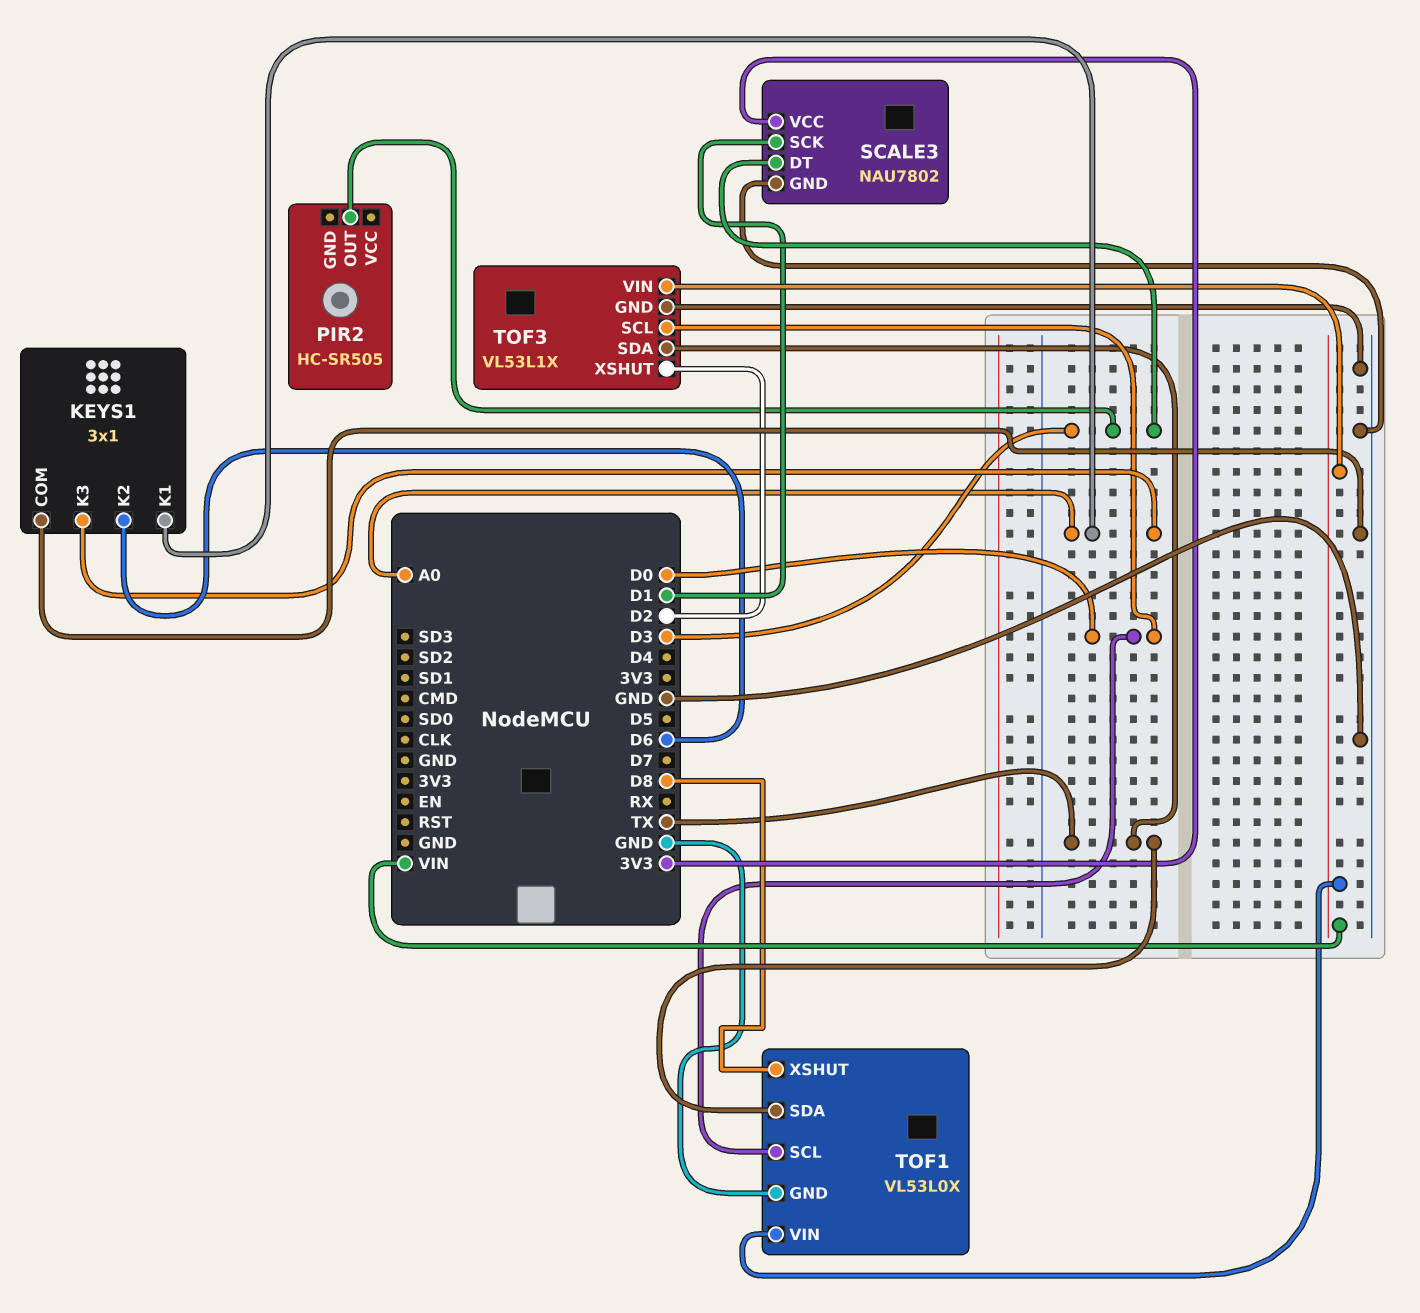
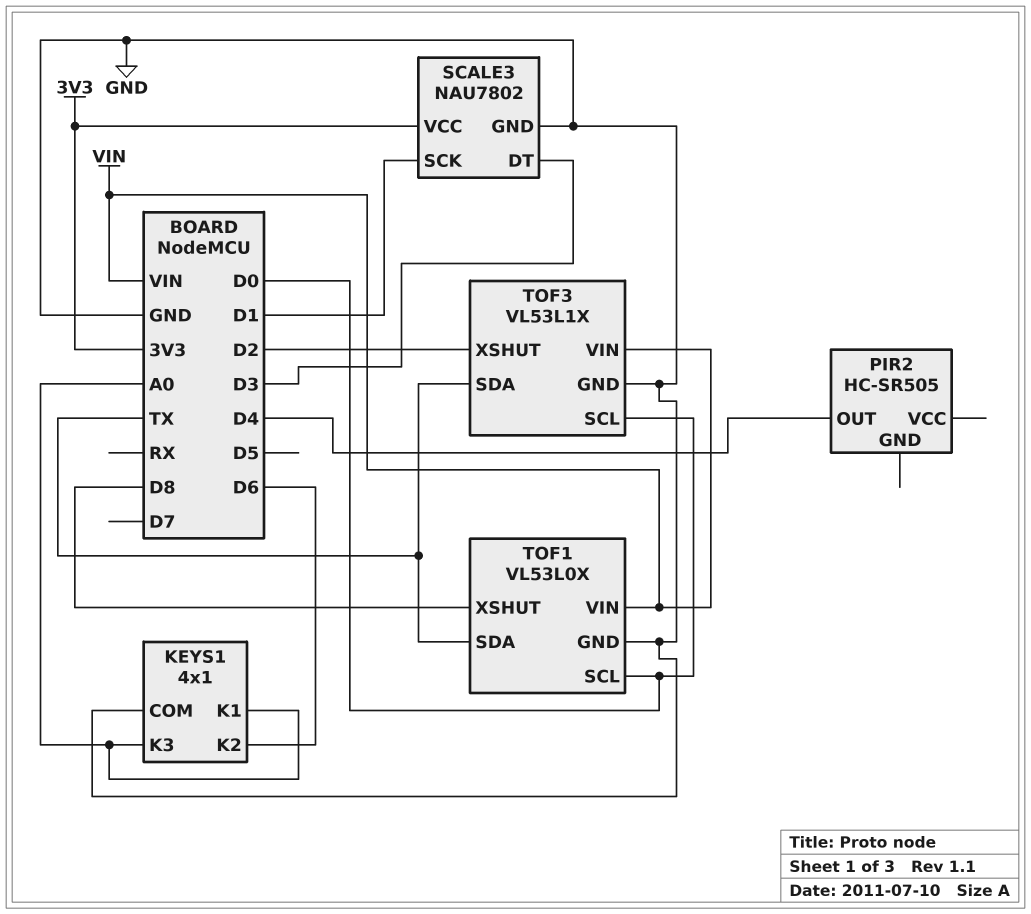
KEYS1: 3x1 -> 4x1
PIR2 pin OUT: D3 -> D4

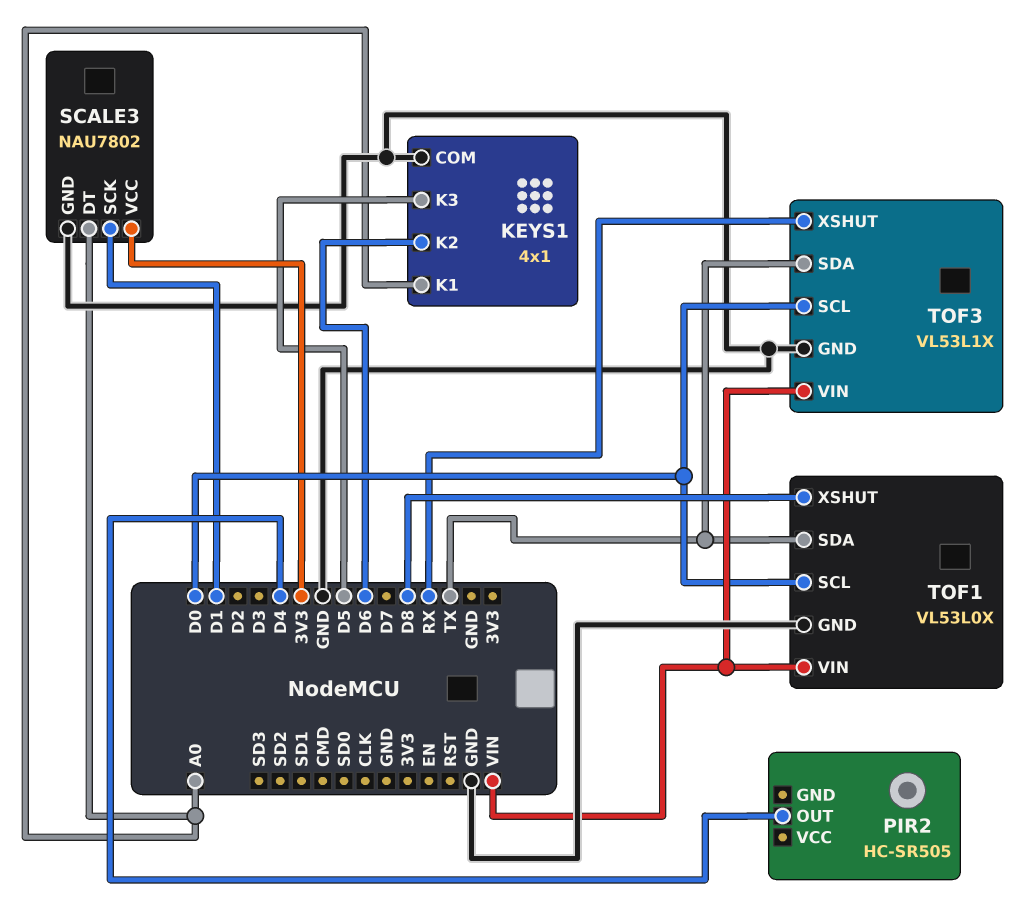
KEYS1 pin K3: A0 -> D5
SCALE3 pin DT: D3 -> A0
TOF3 pin XSHUT: D2 -> RX

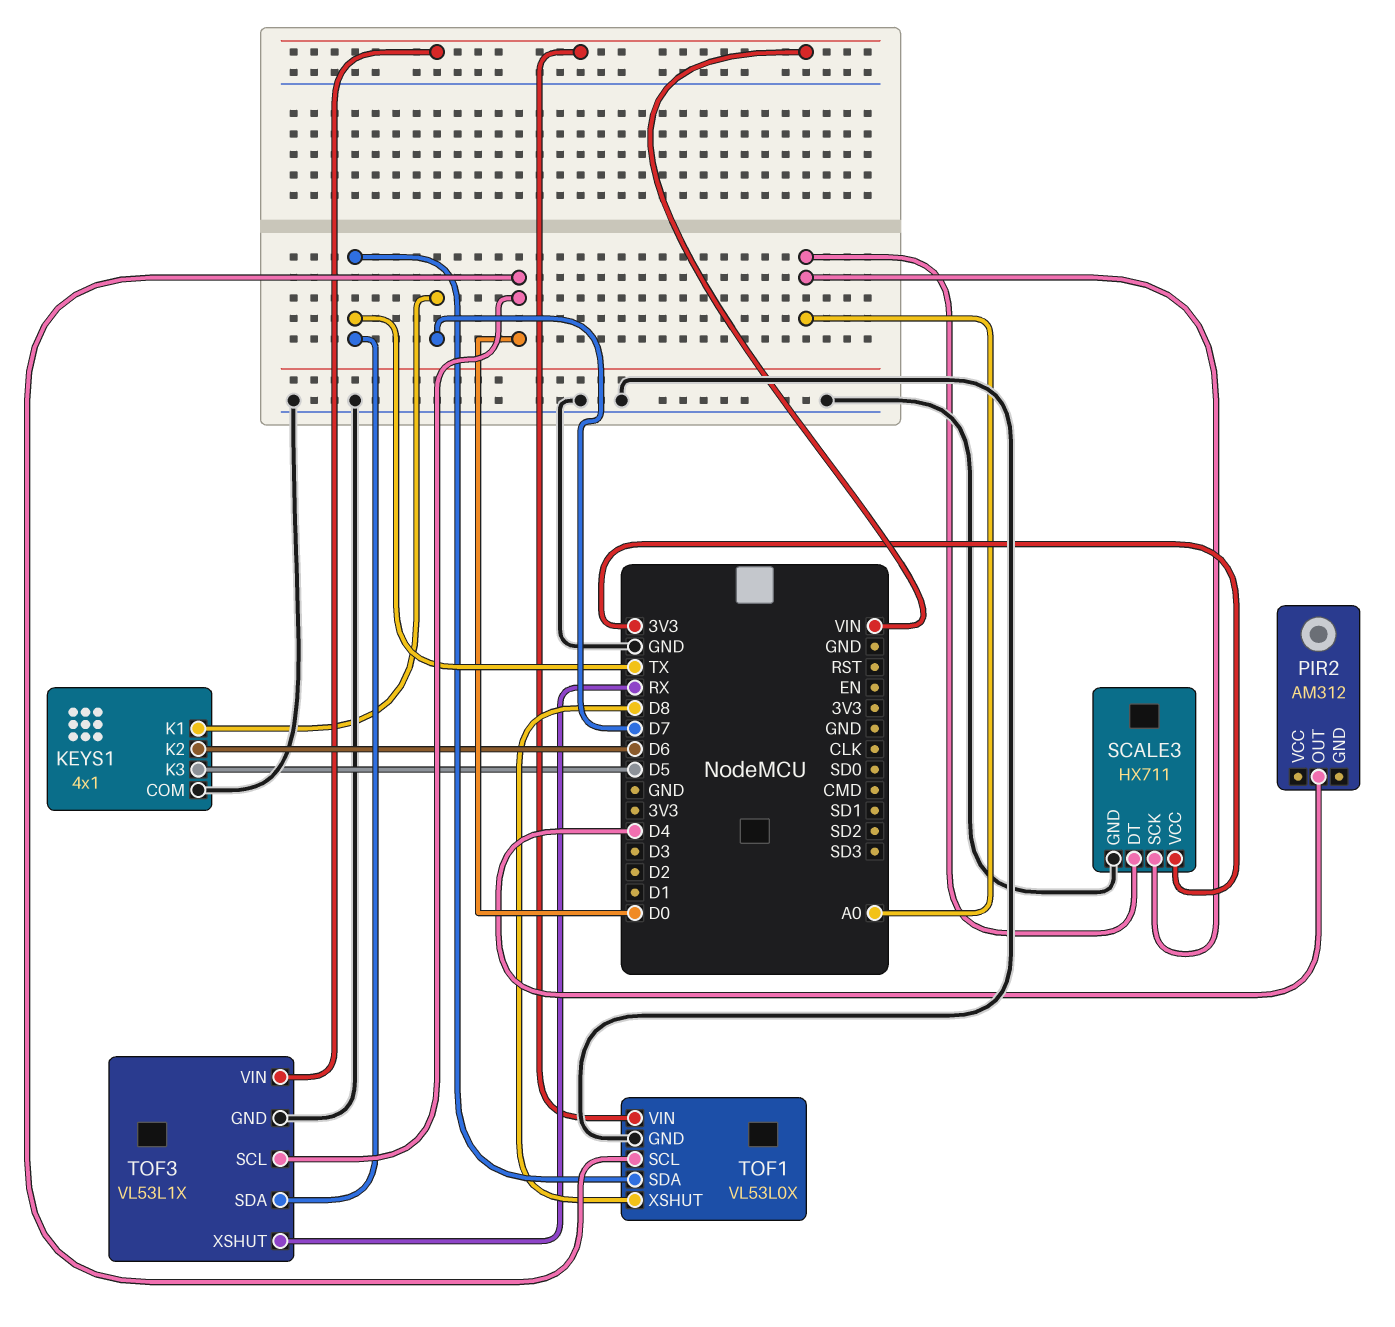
KEYS1 pin K1: A0 -> D7
PIR2: HC-SR505 -> AM312
SCALE3: NAU7802 -> HX711
SCALE3 pin SCK: D1 -> A0

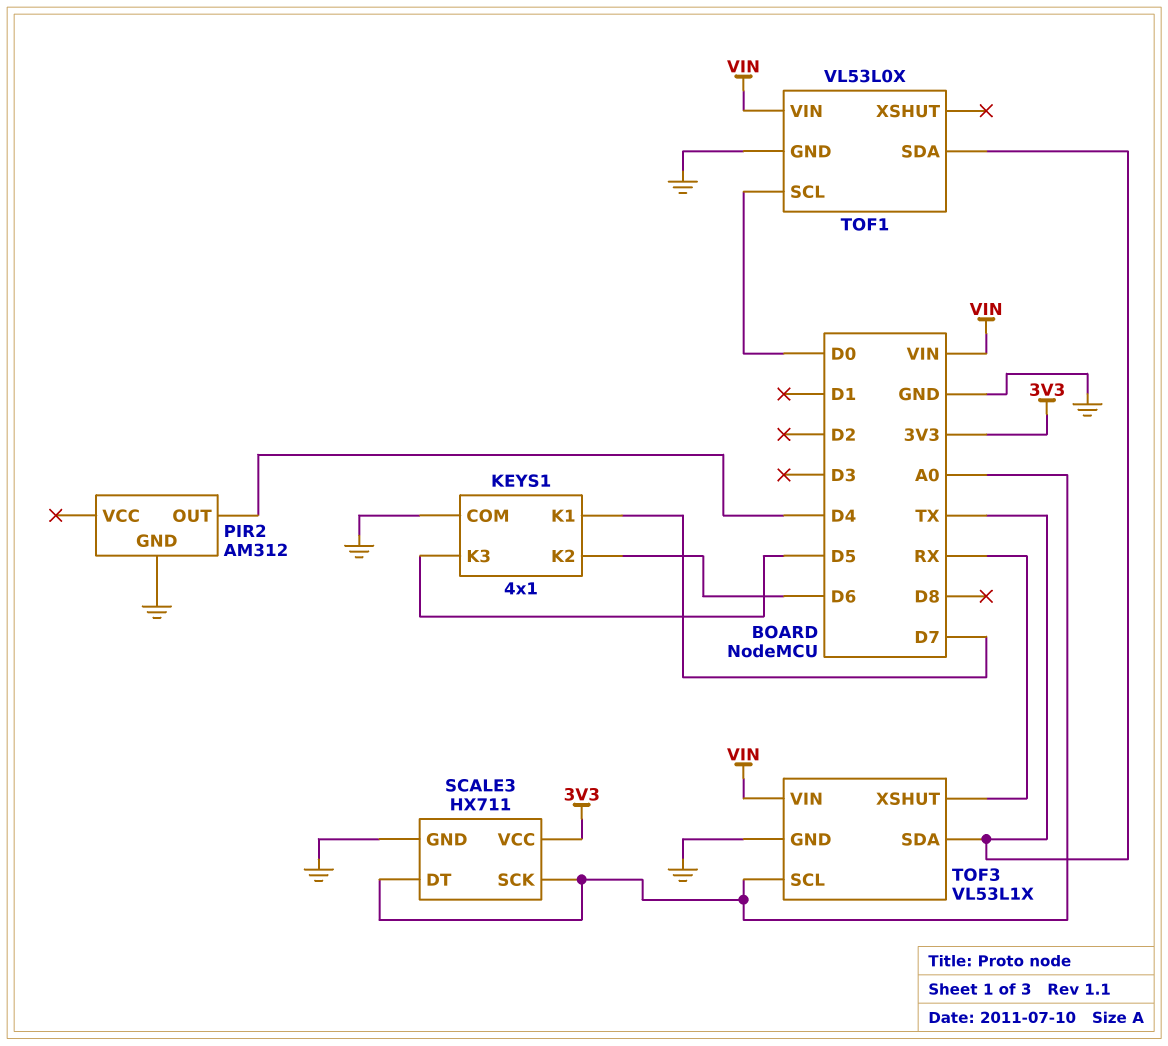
PIR2 pin GND: none -> GND
TOF1 pin XSHUT: D8 -> none
TOF3 pin SCL: D0 -> A0

